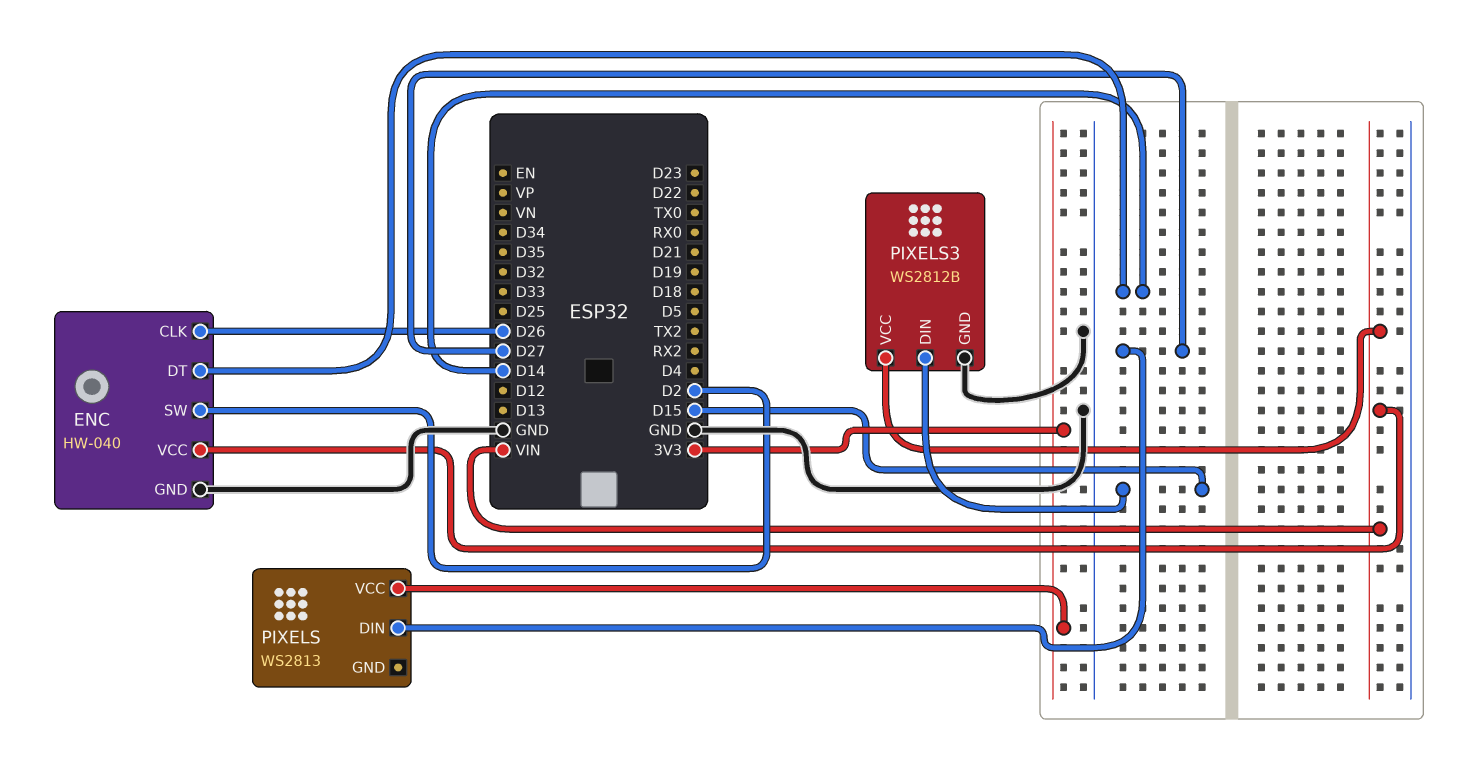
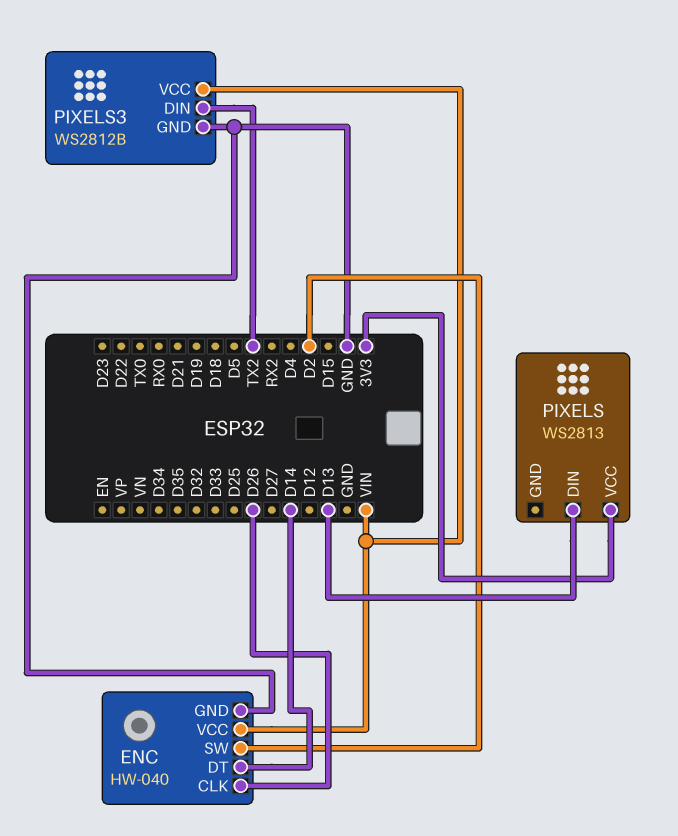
PIXELS pin DIN: D27 -> D13
PIXELS3 pin DIN: D15 -> TX2

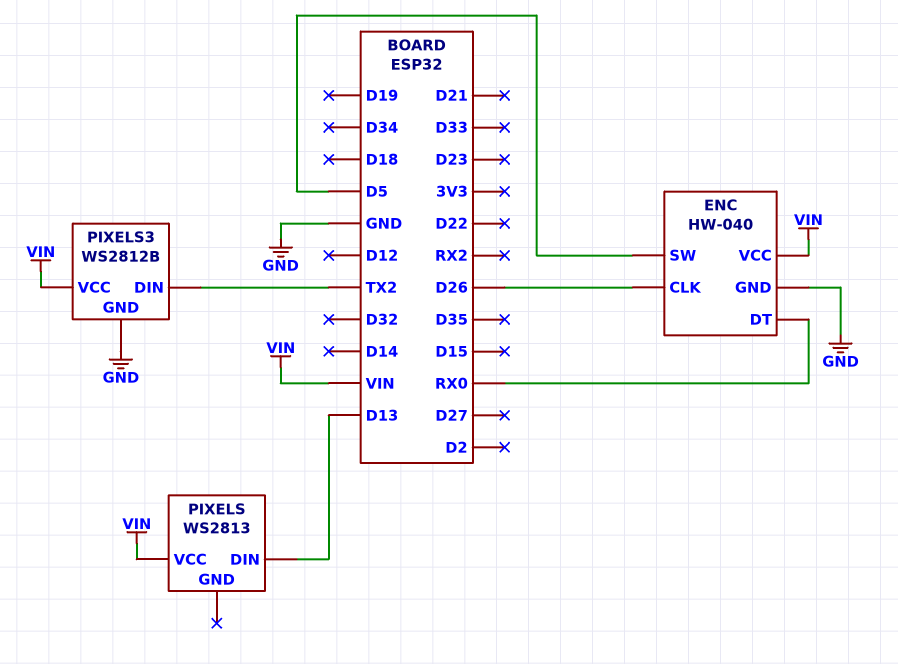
ENC pin DT: D14 -> RX0
ENC pin SW: D2 -> D5
PIXELS pin VCC: 3V3 -> VIN

